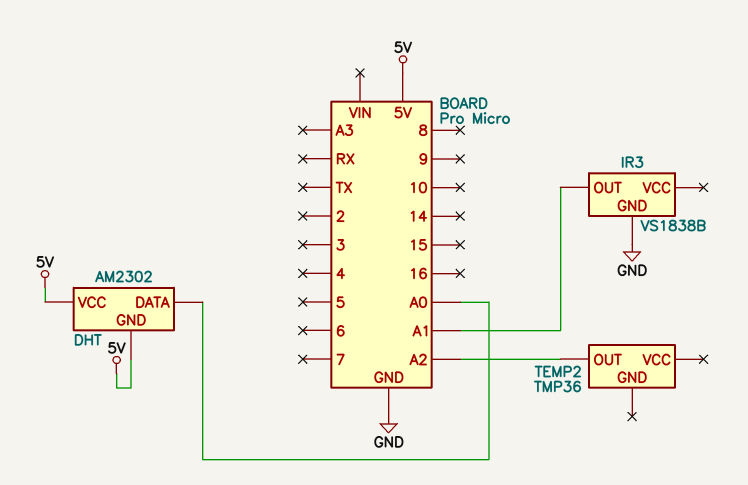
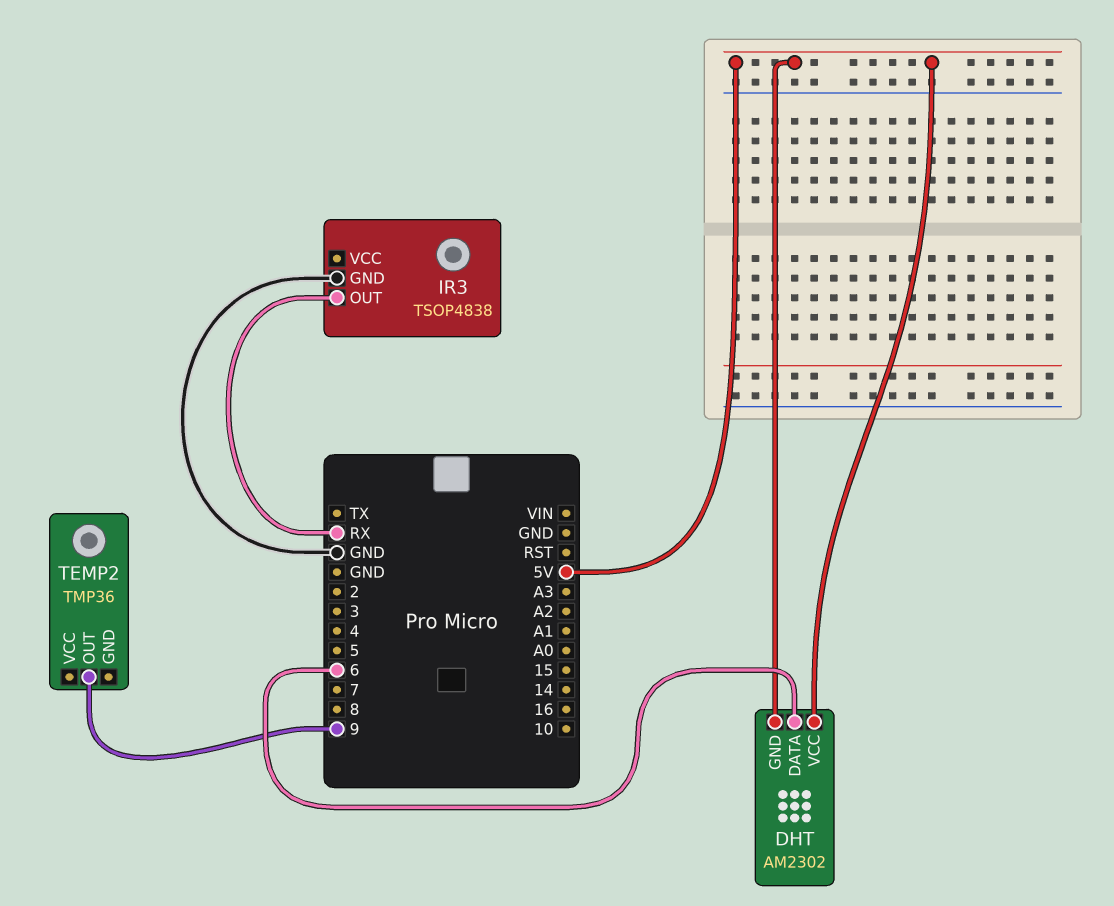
DHT pin DATA: A0 -> 6
IR3: VS1838B -> TSOP4838
IR3 pin OUT: A1 -> RX
TEMP2 pin OUT: A2 -> 9

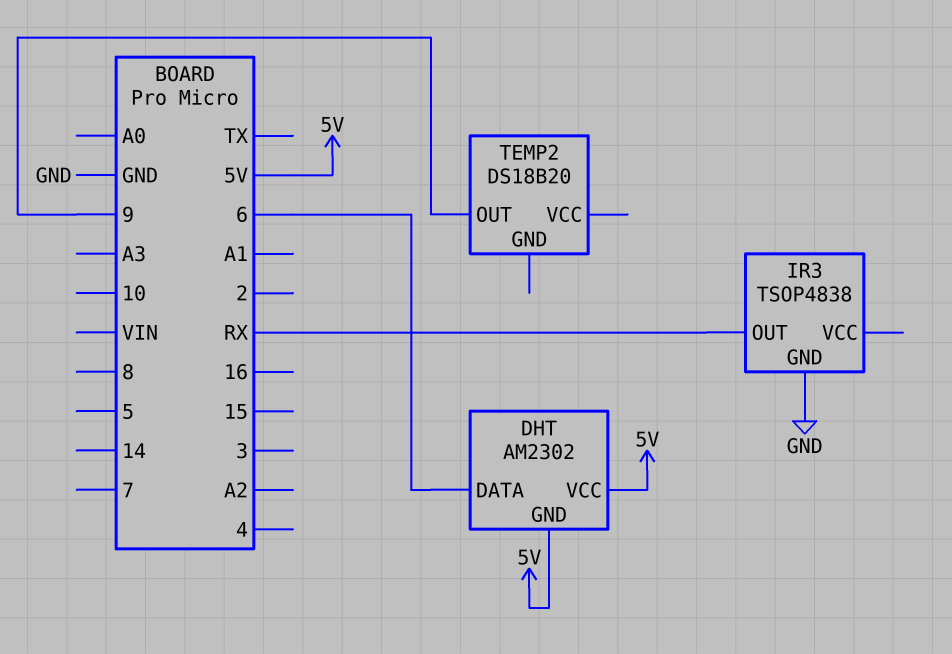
TEMP2: TMP36 -> DS18B20

